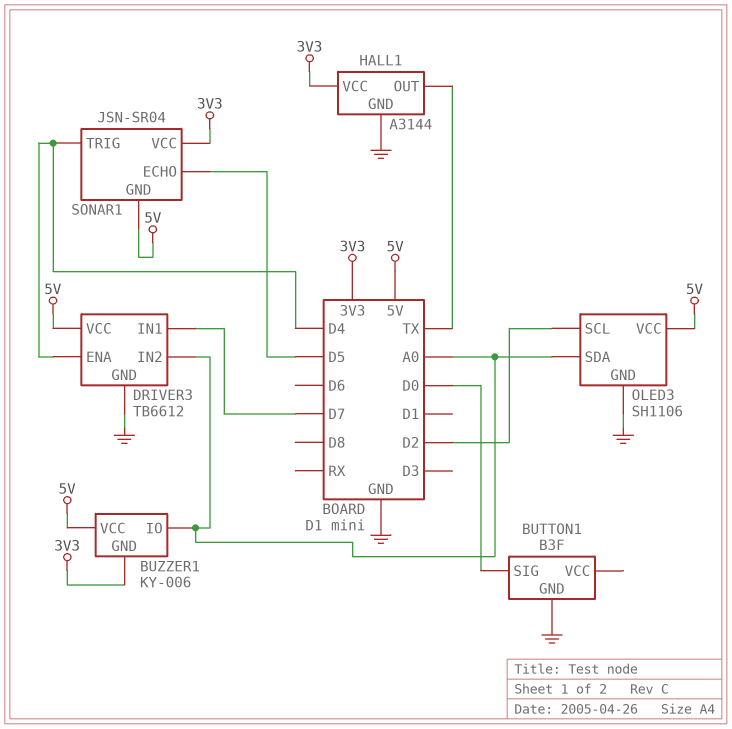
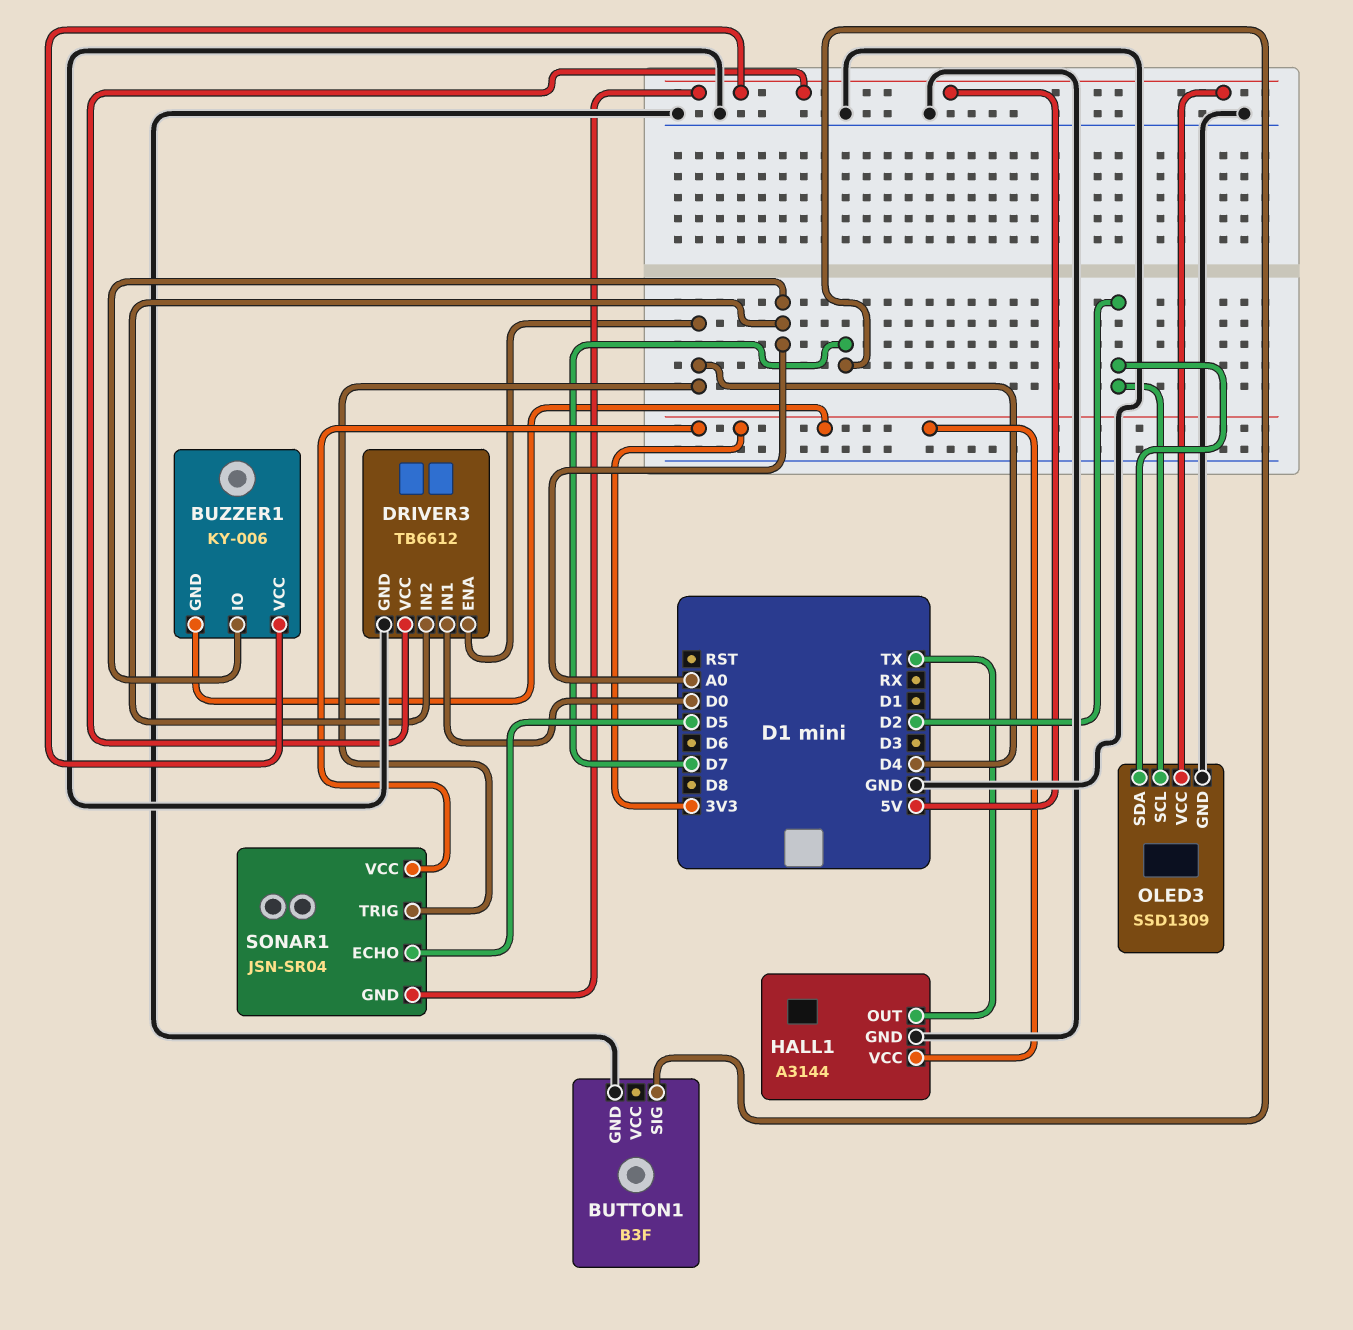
BUTTON1 pin SIG: D0 -> D7
DRIVER3 pin IN1: D7 -> D0
OLED3: SH1106 -> SSD1309
OLED3 pin SDA: A0 -> D2

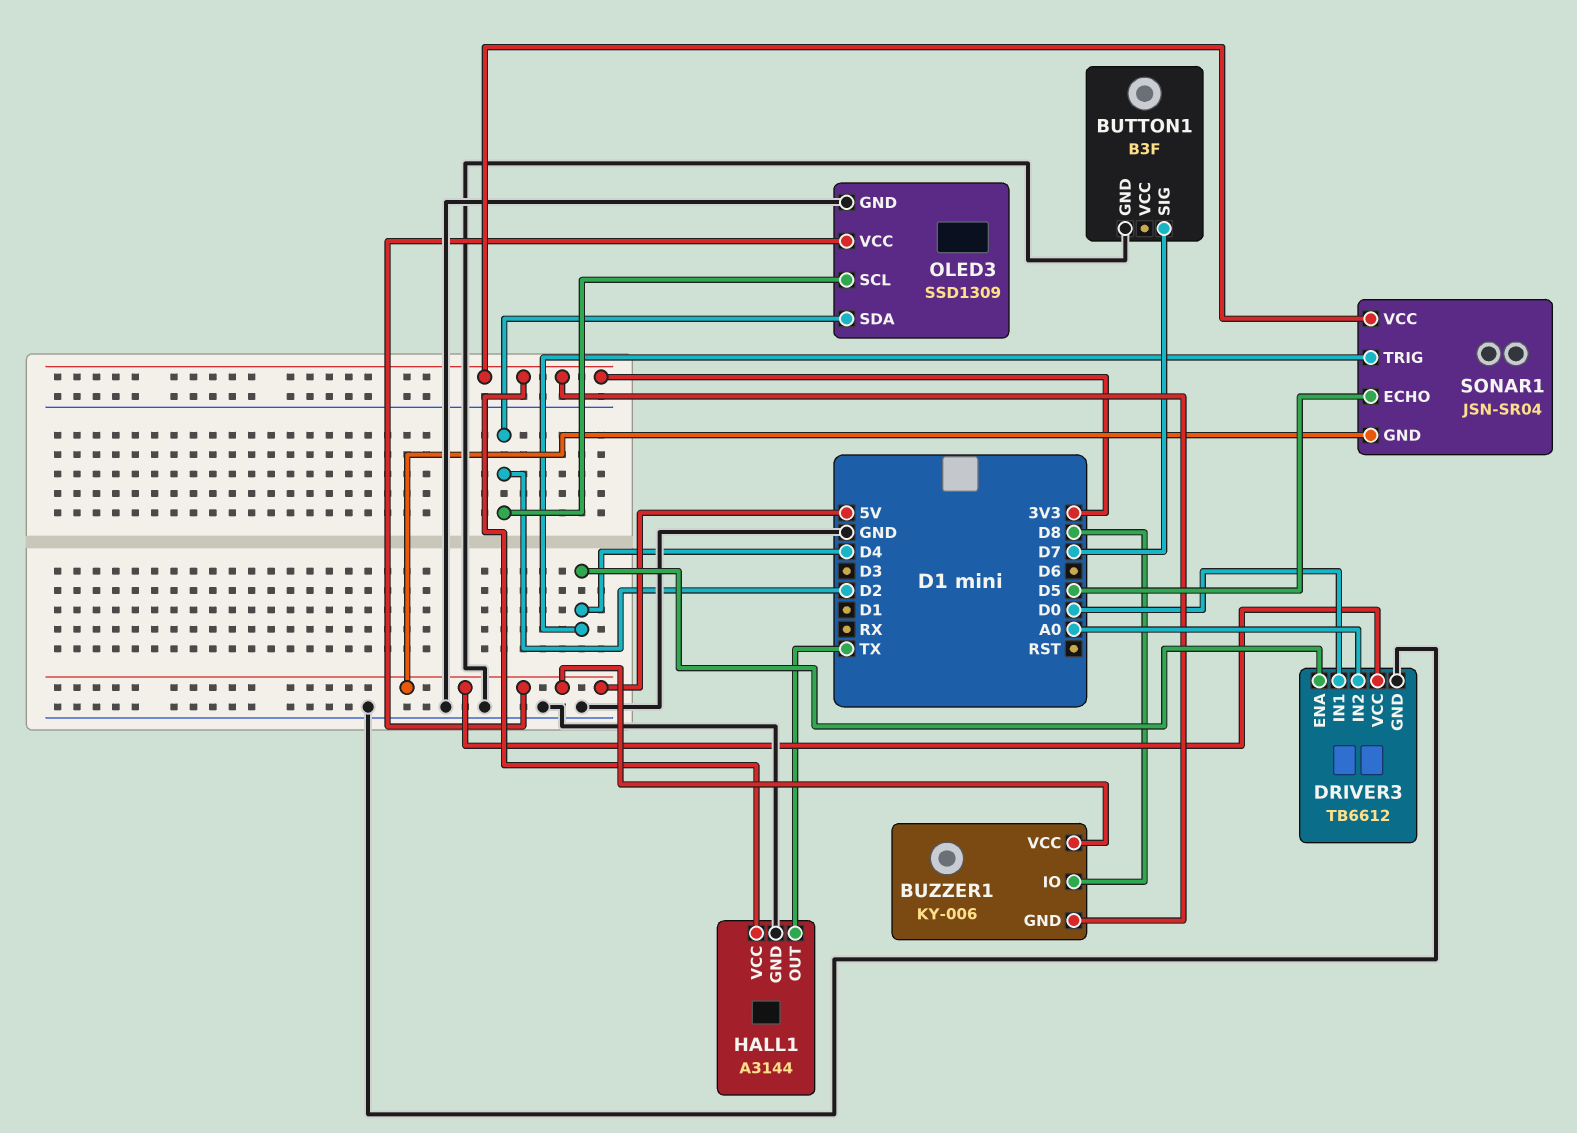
BUZZER1 pin IO: A0 -> D8

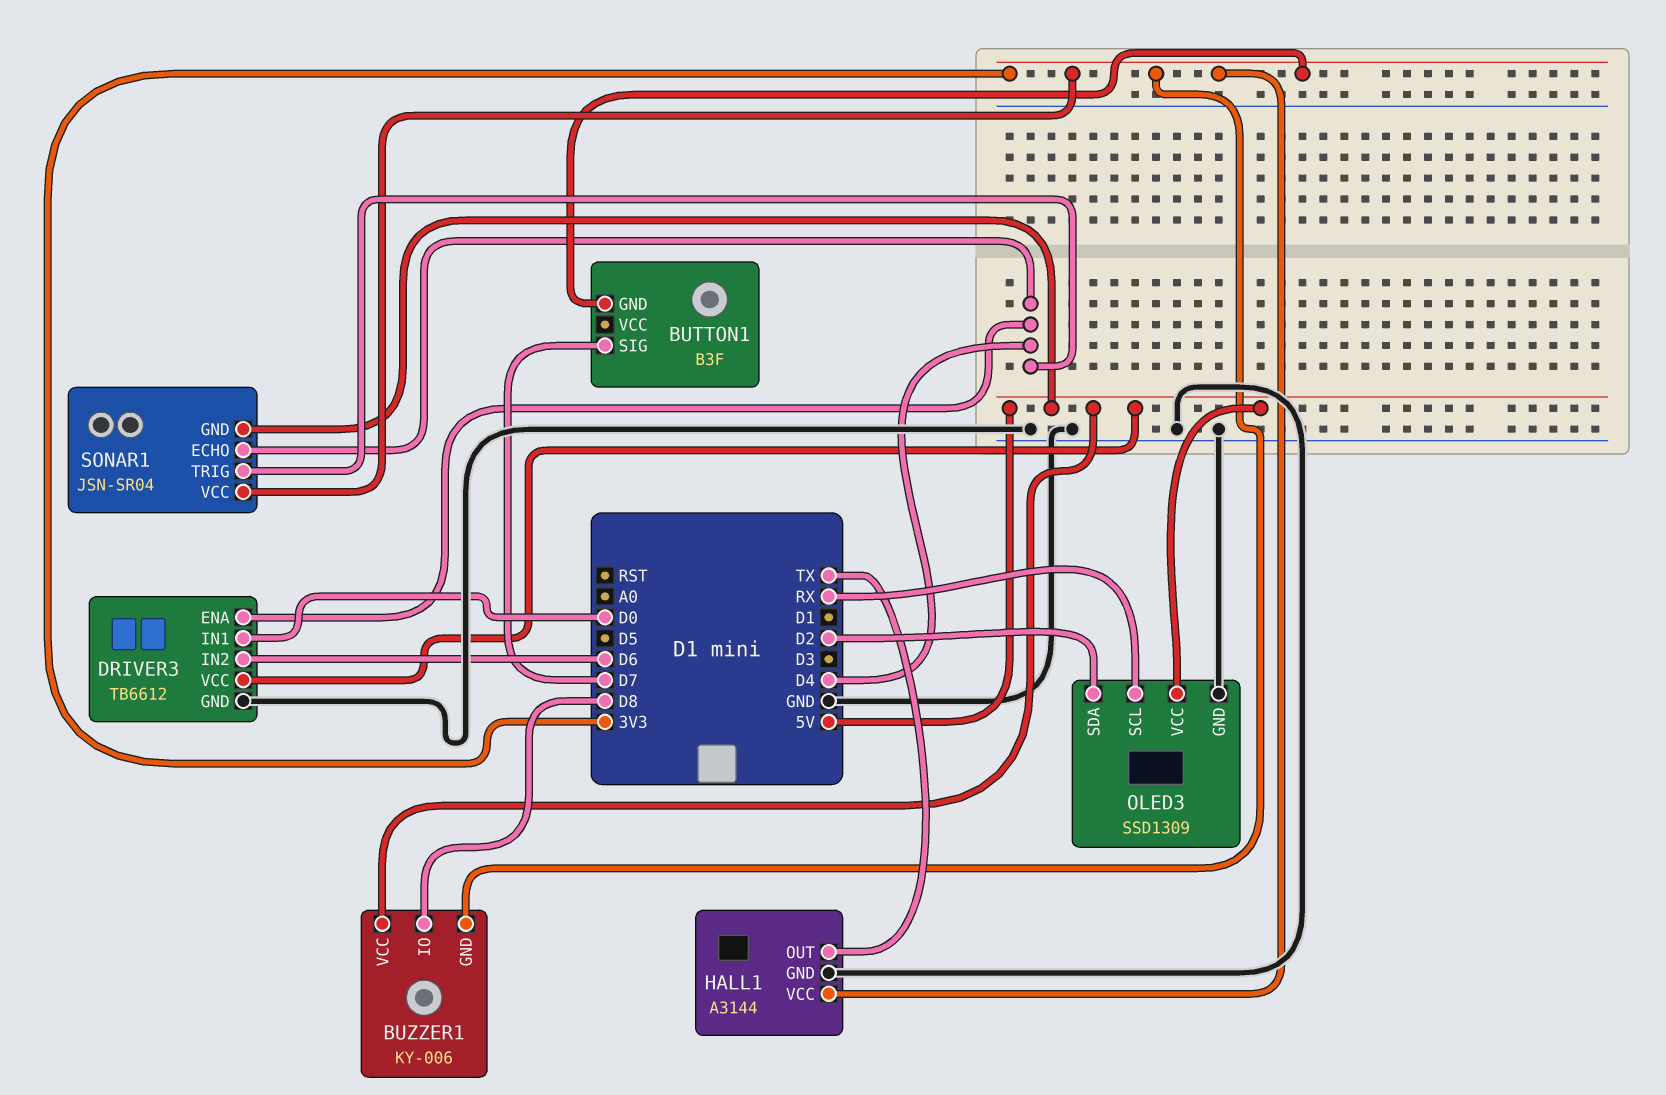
BUTTON1 pin GND: GND -> 3V3
DRIVER3 pin IN2: A0 -> D6
OLED3 pin SCL: D2 -> RX
SONAR1 pin ECHO: D5 -> D4

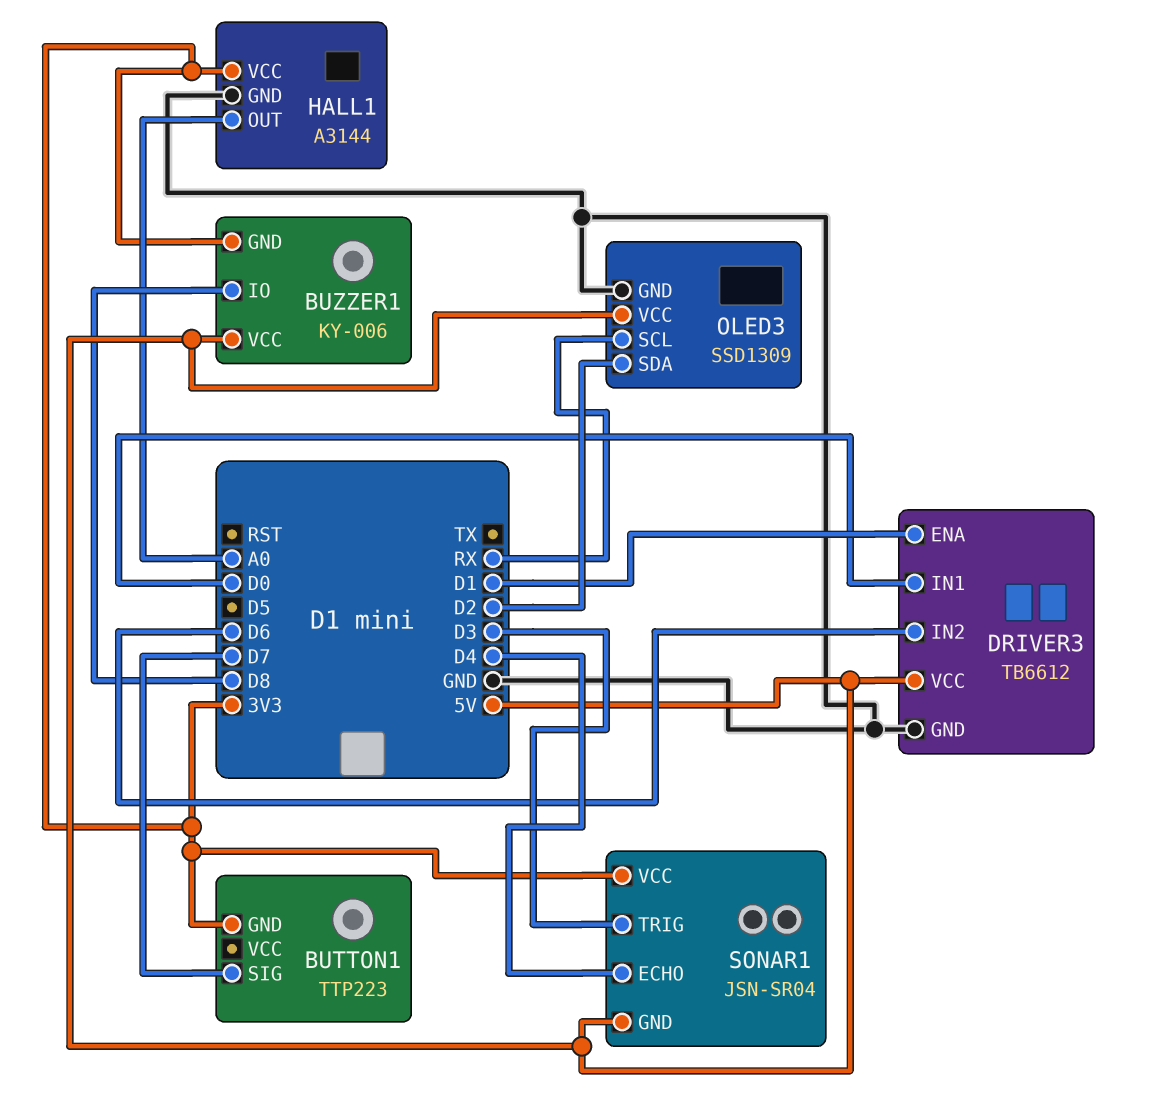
BUTTON1: B3F -> TTP223
DRIVER3 pin ENA: D4 -> D1
HALL1 pin OUT: TX -> A0
SONAR1 pin TRIG: D4 -> D3

